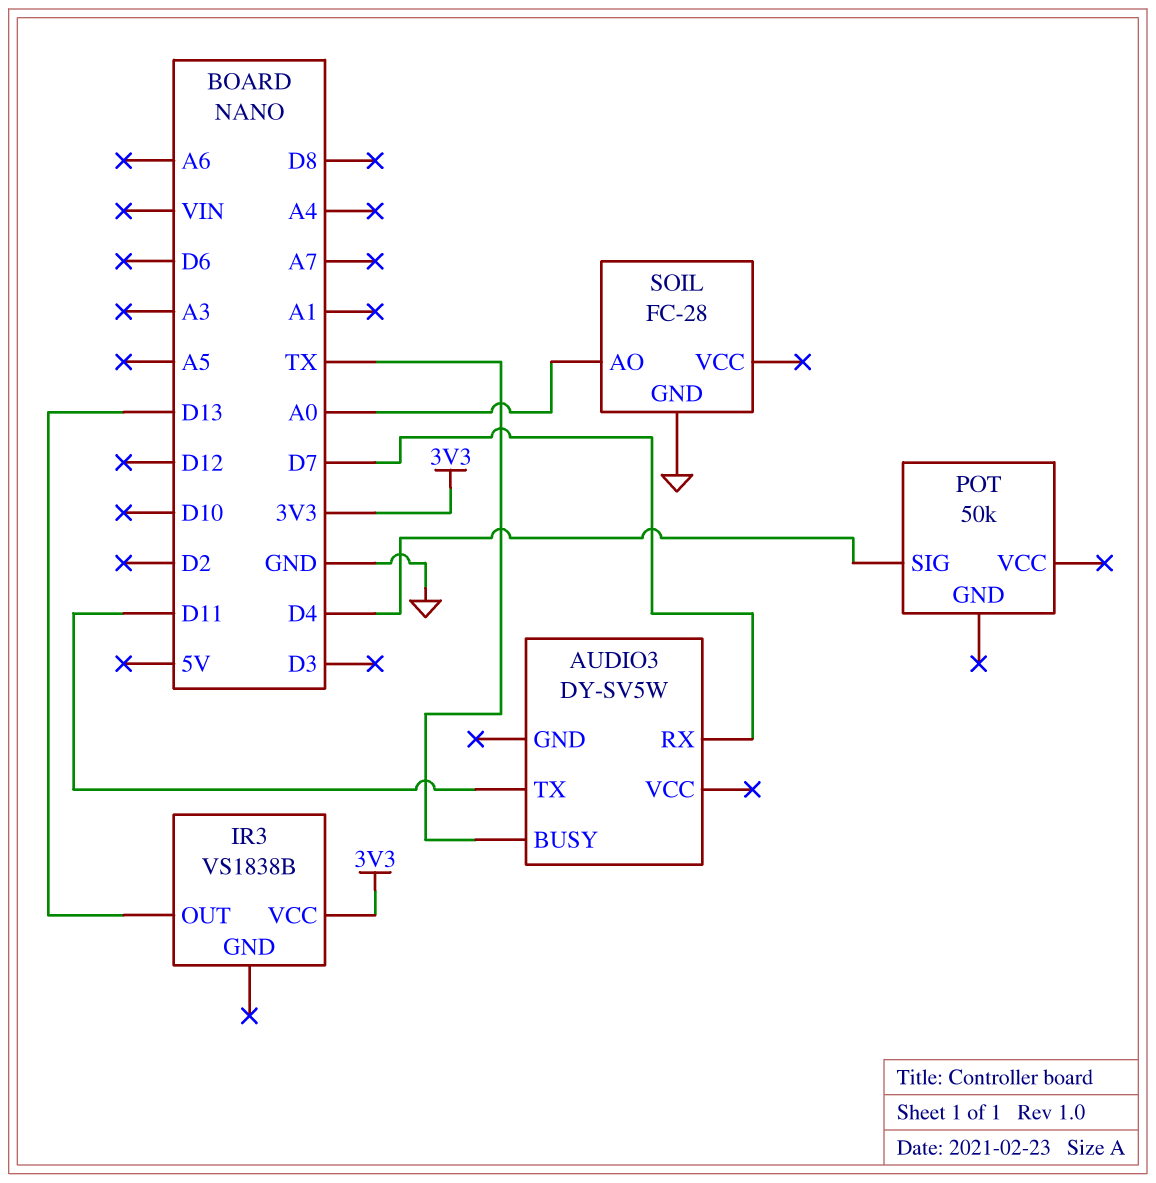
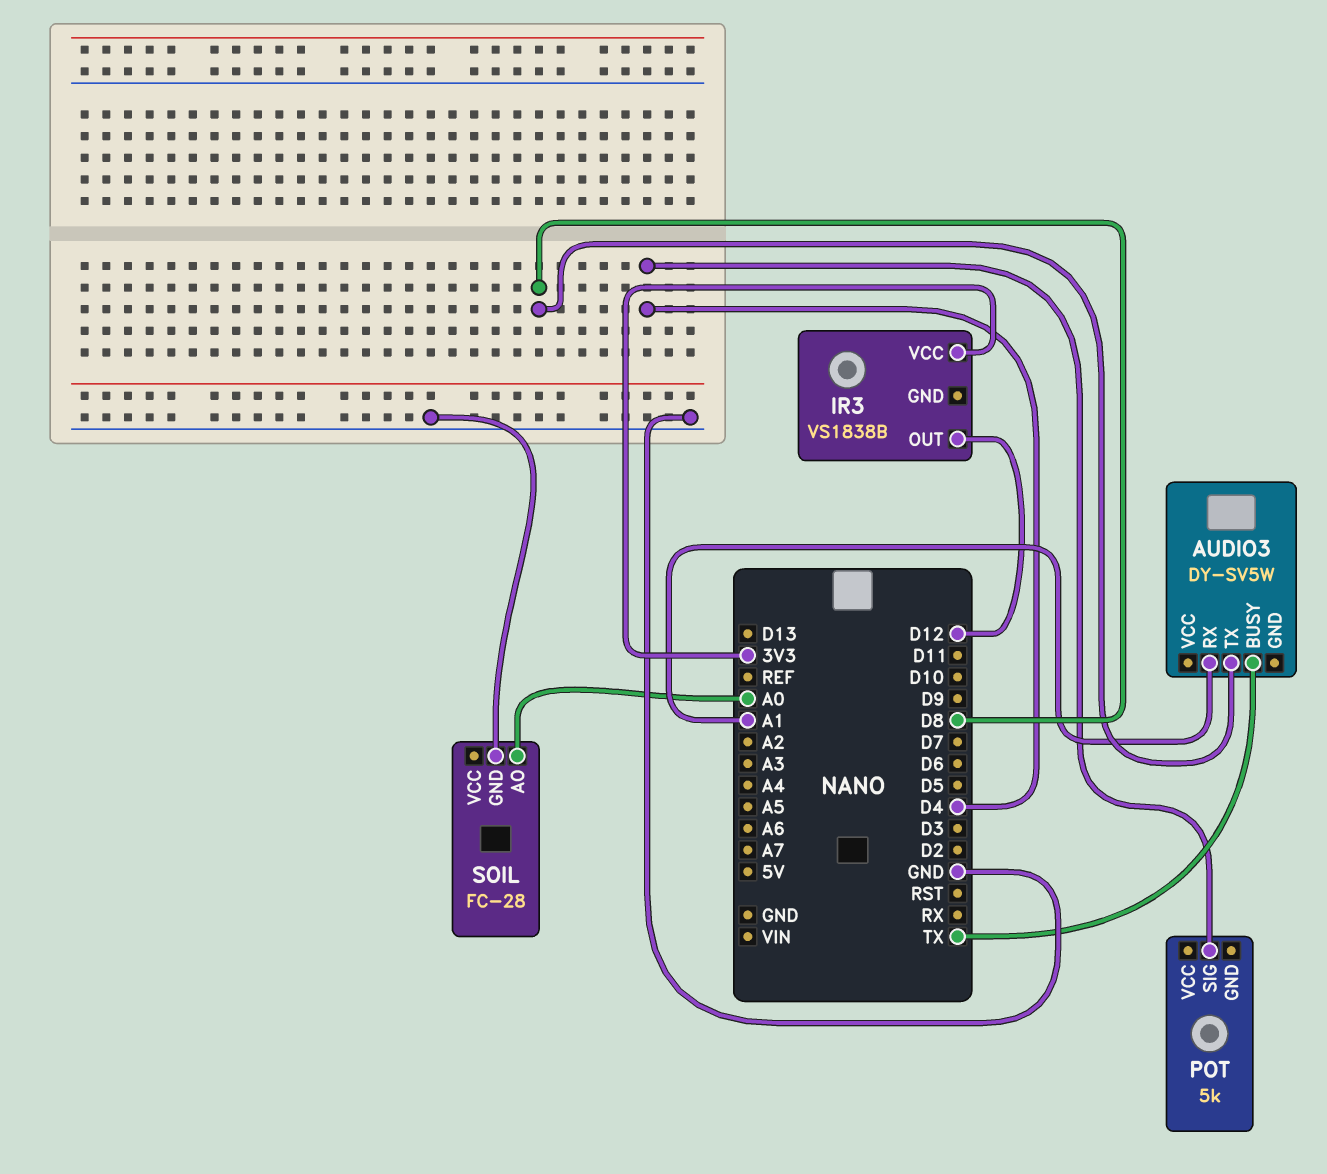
AUDIO3 pin RX: D7 -> A1
AUDIO3 pin TX: D11 -> D8
IR3 pin OUT: D13 -> D12
POT: 50k -> 5k

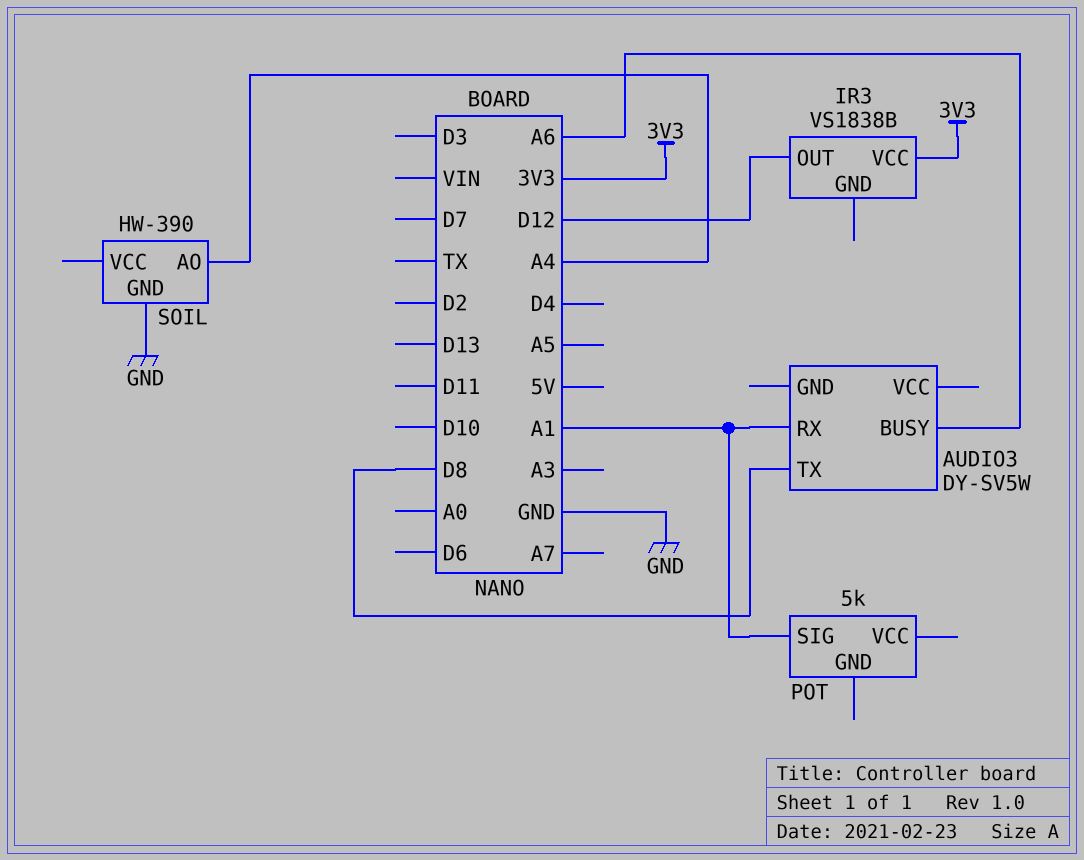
AUDIO3 pin BUSY: TX -> A6
POT pin SIG: D4 -> A1
SOIL: FC-28 -> HW-390
SOIL pin AO: A0 -> A4

